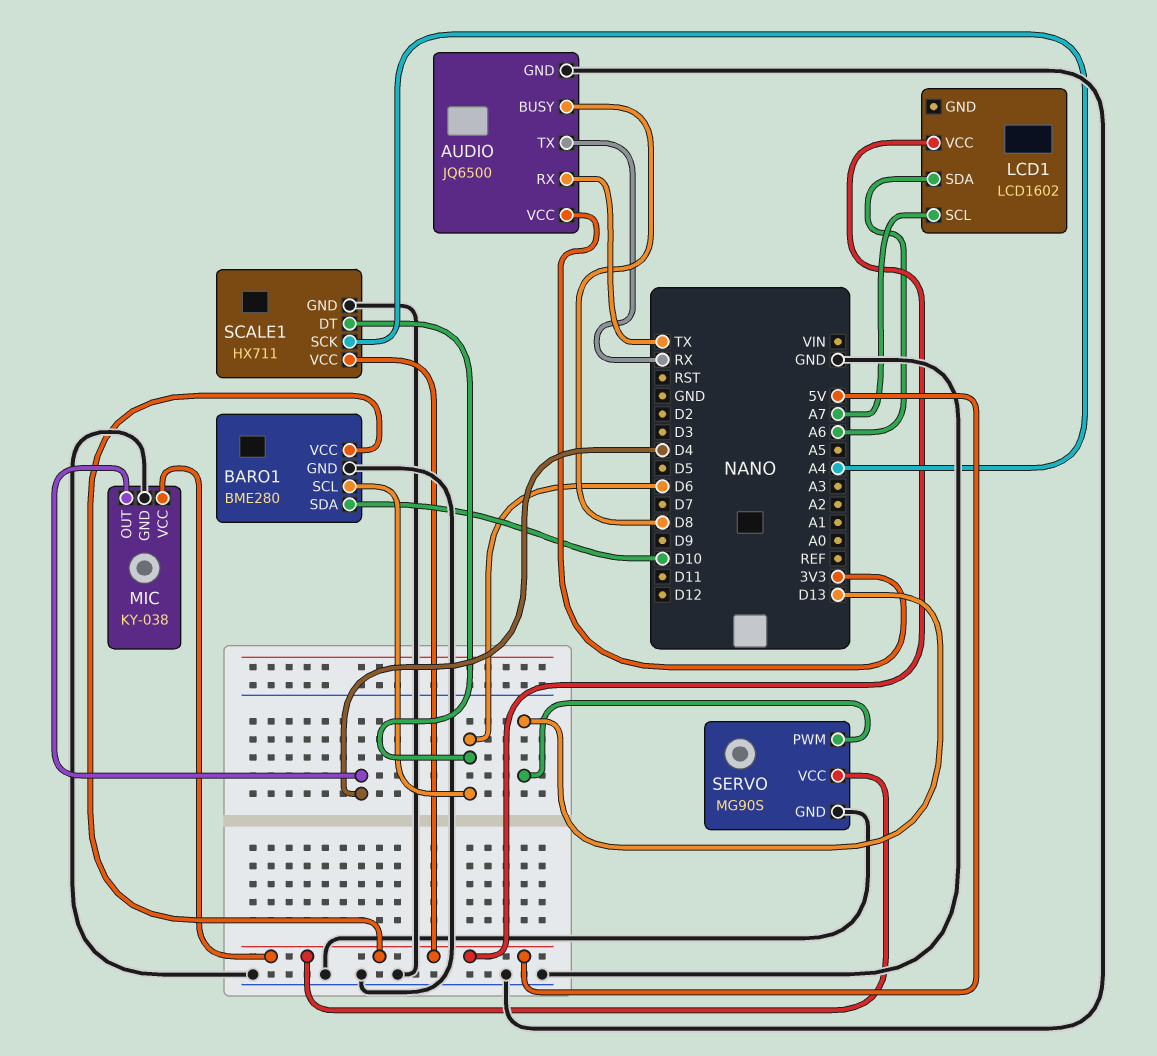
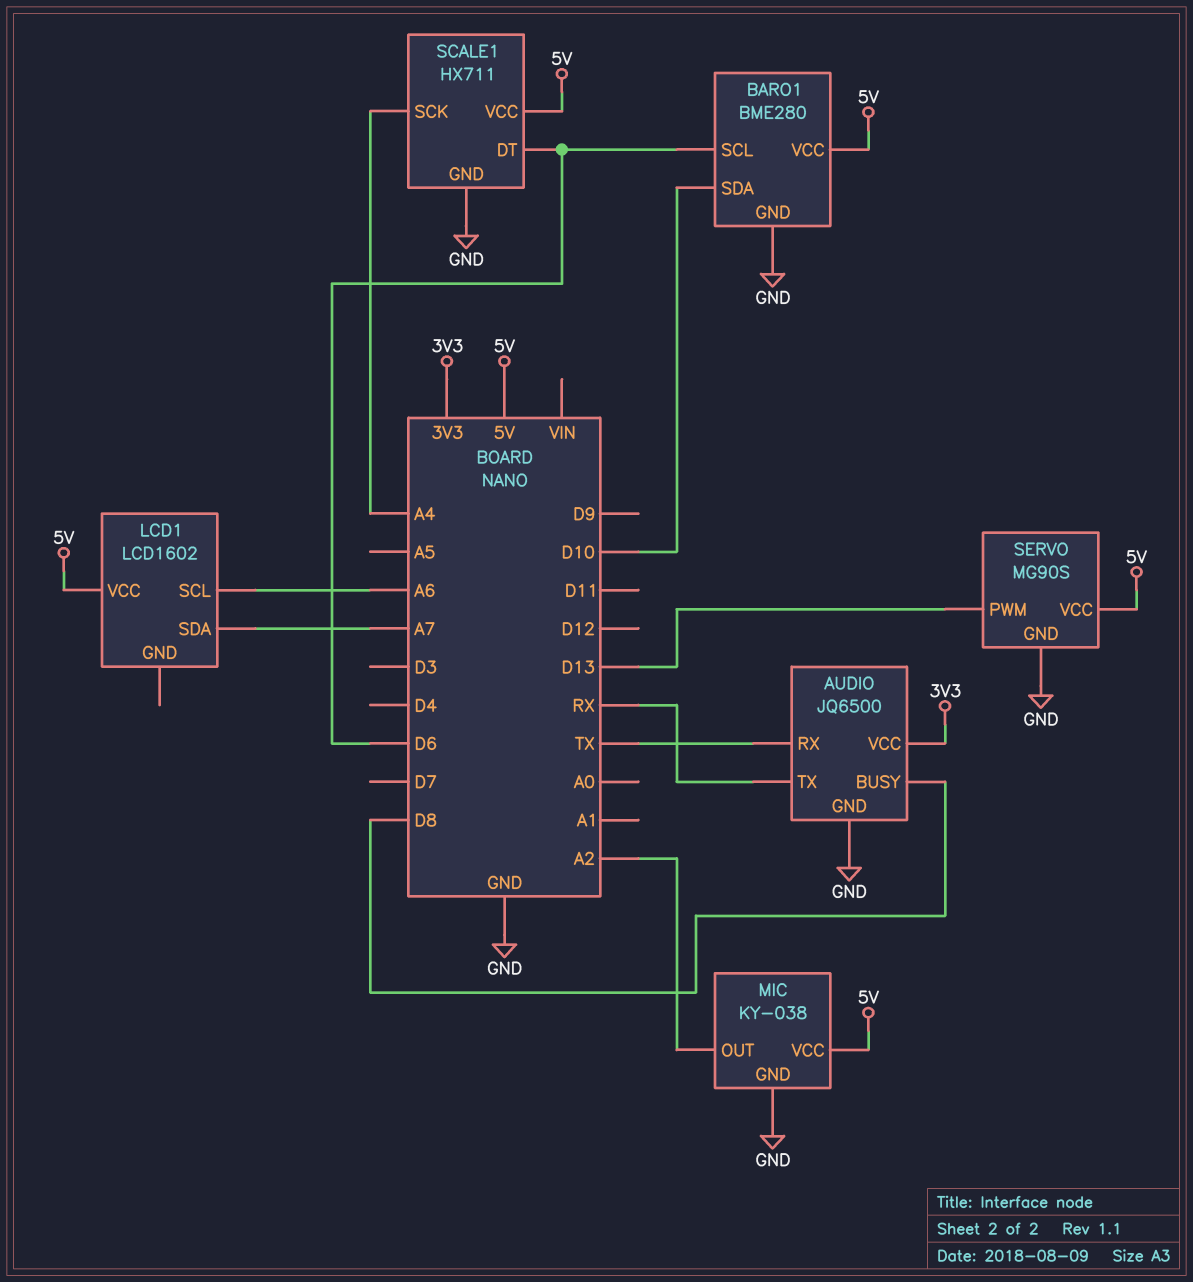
LCD1 pin SCL: A7 -> A6
LCD1 pin SDA: A6 -> A7
MIC pin OUT: D4 -> A2

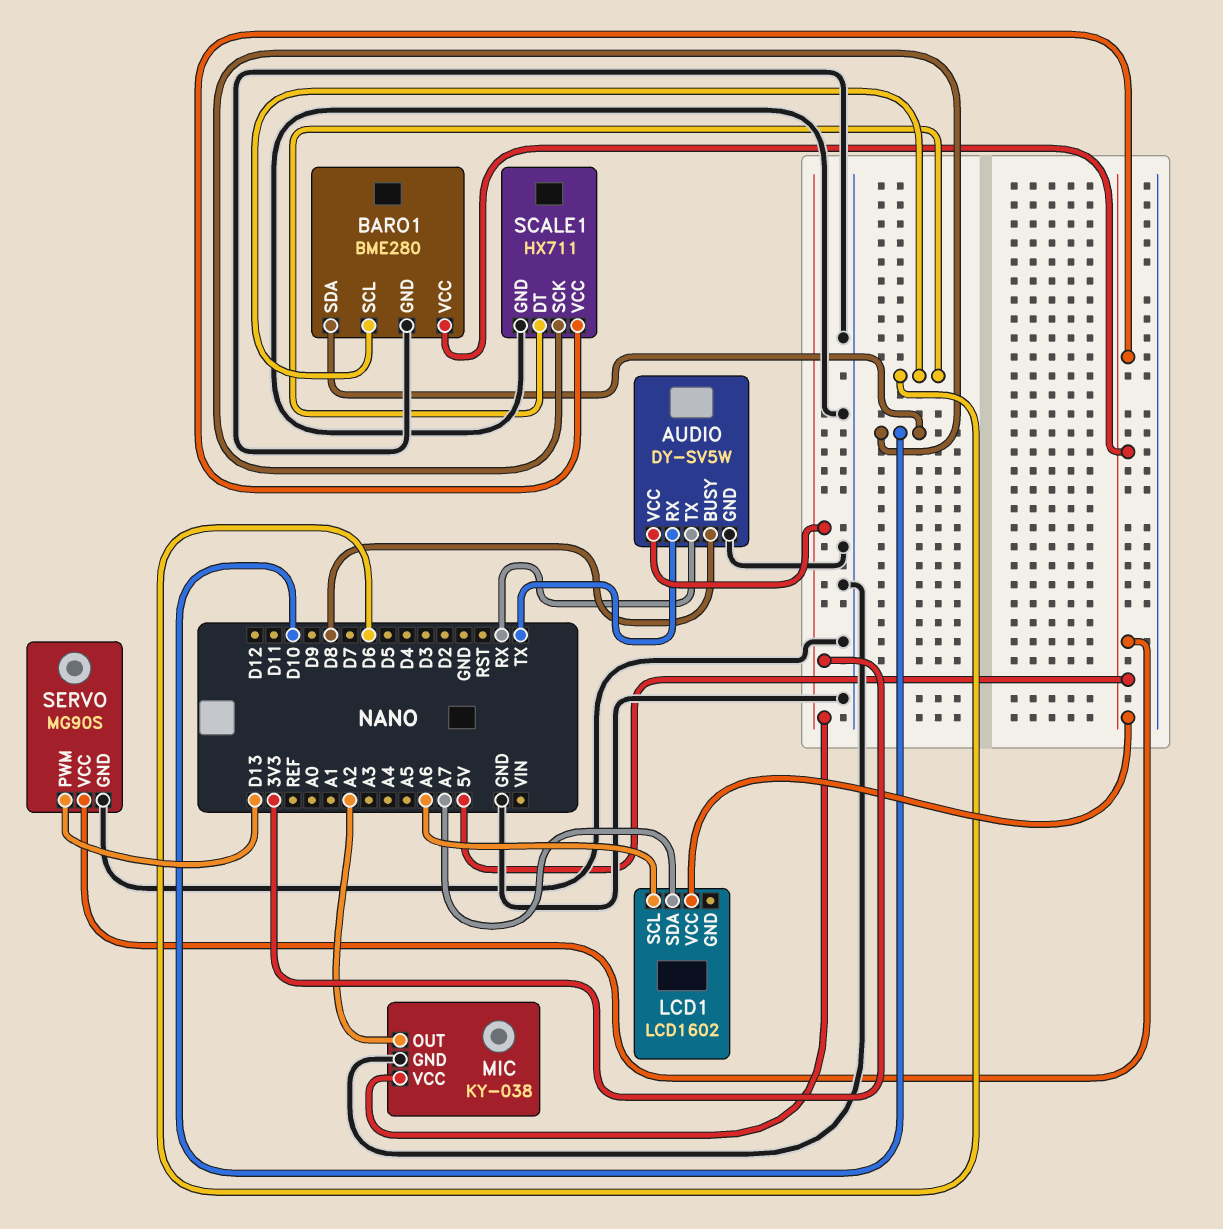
AUDIO: JQ6500 -> DY-SV5W
MIC pin VCC: 5V -> 3V3
SCALE1 pin SCK: A4 -> D10

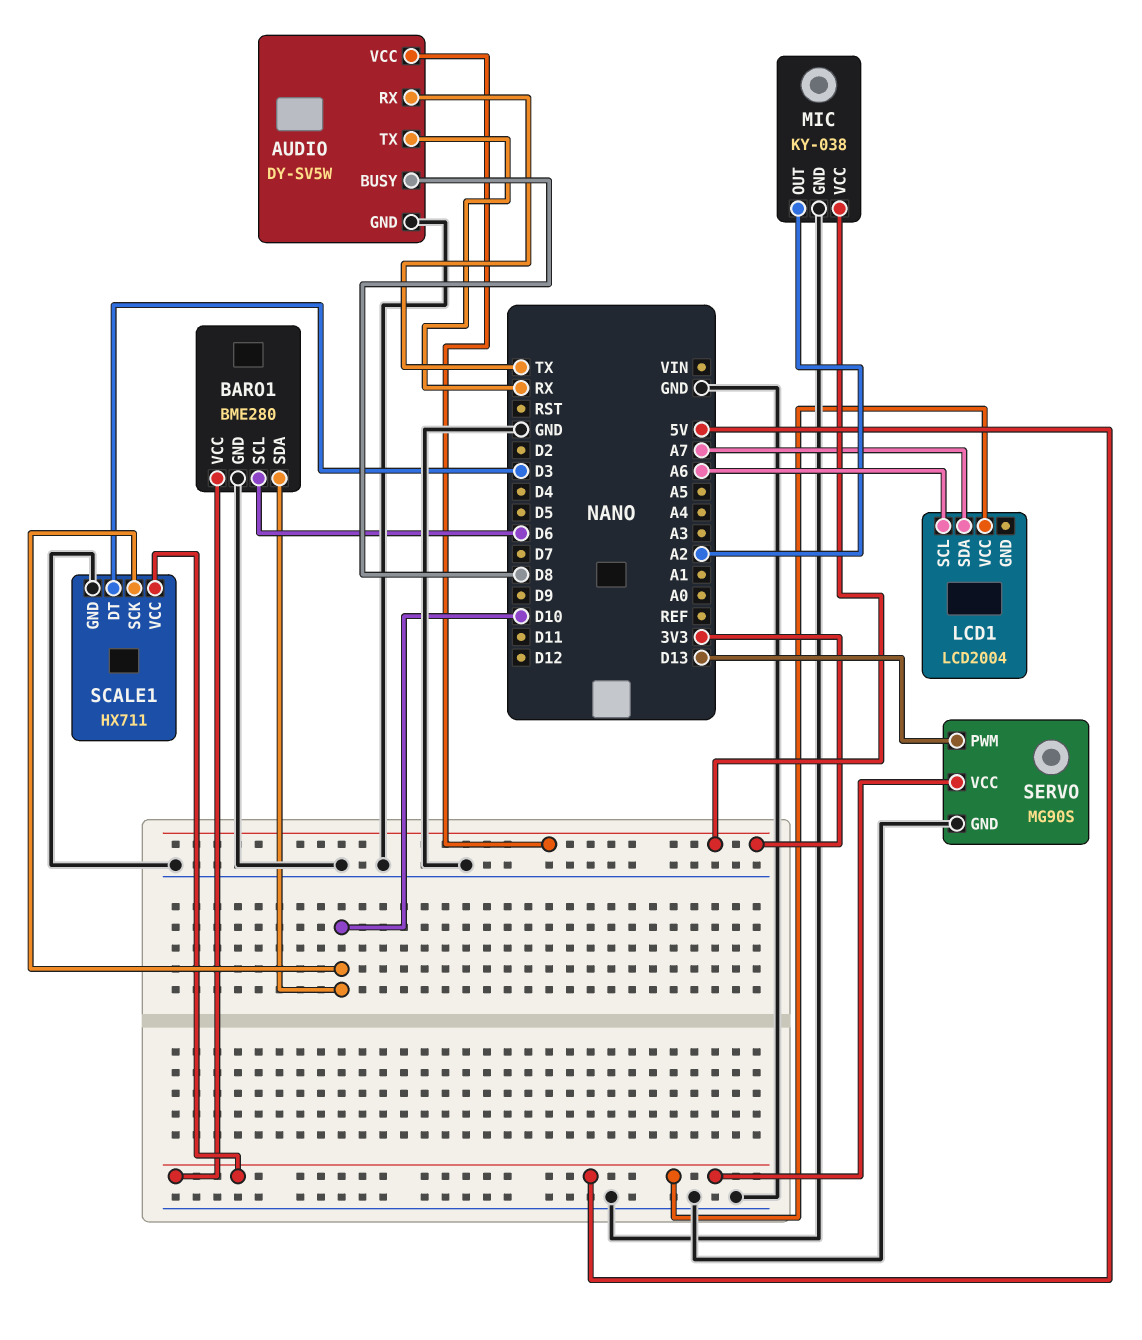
LCD1: LCD1602 -> LCD2004
SCALE1 pin DT: D6 -> D3

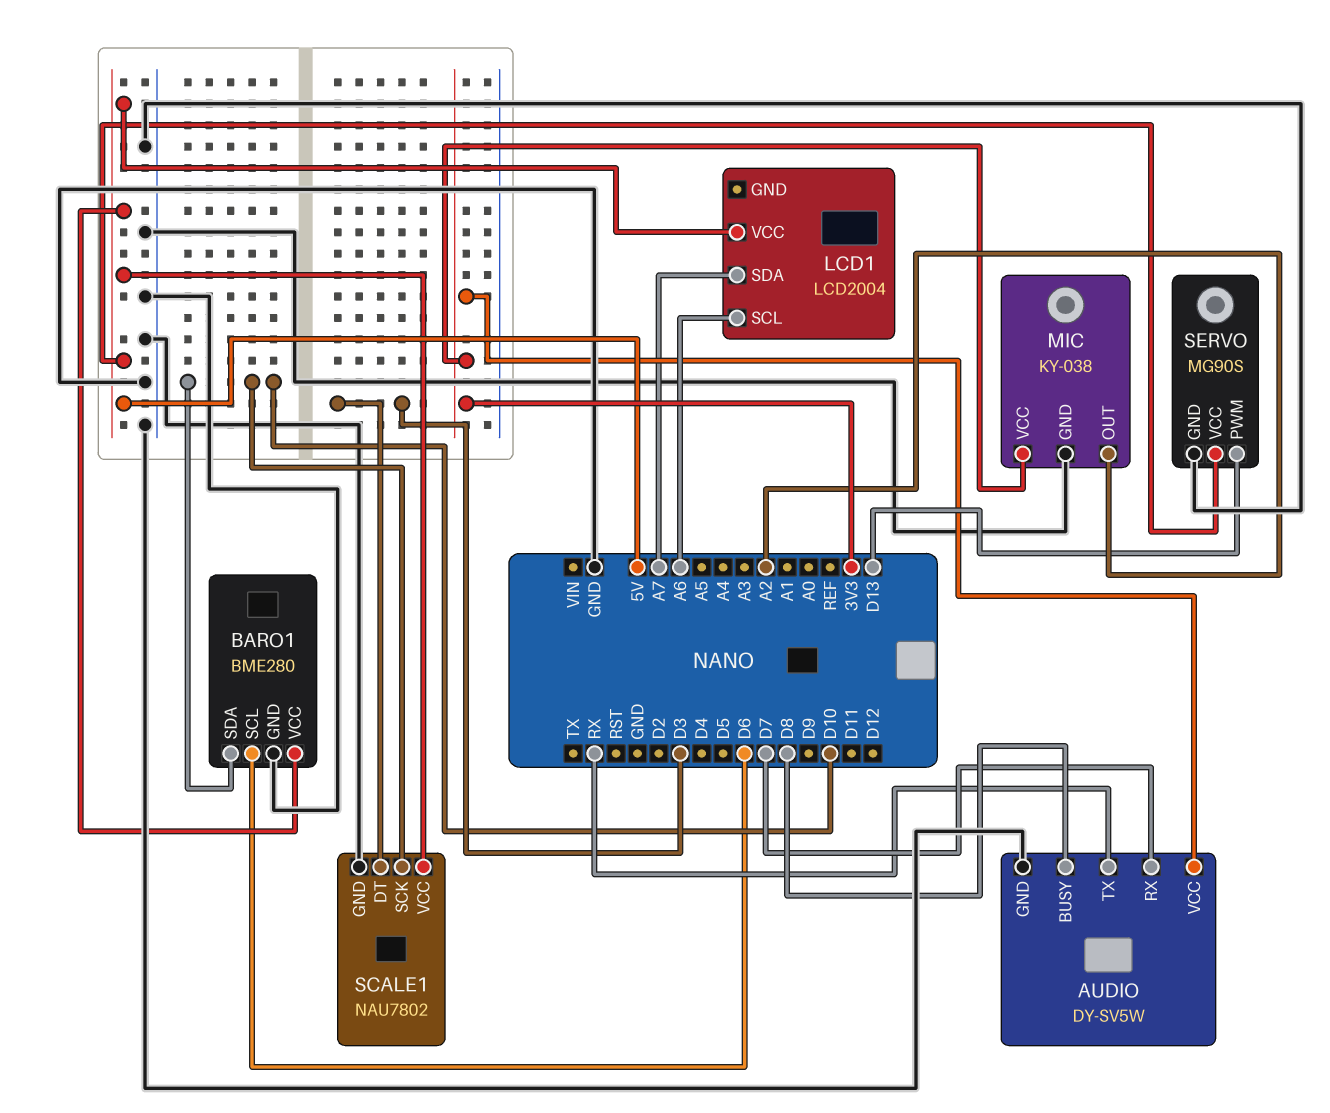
AUDIO pin RX: TX -> D7
SCALE1: HX711 -> NAU7802

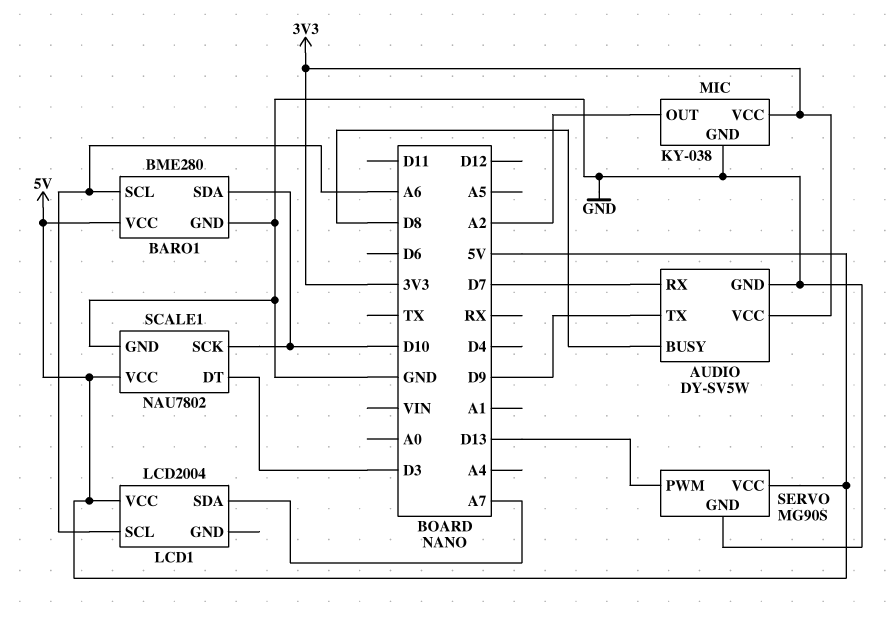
AUDIO pin TX: RX -> D9
BARO1 pin SCL: D6 -> A6

